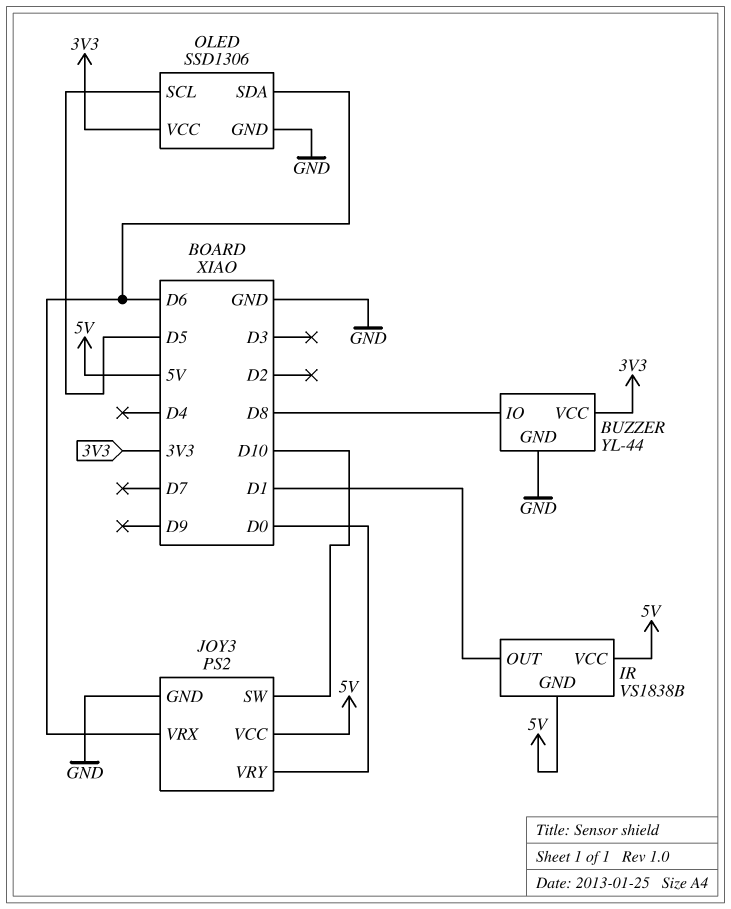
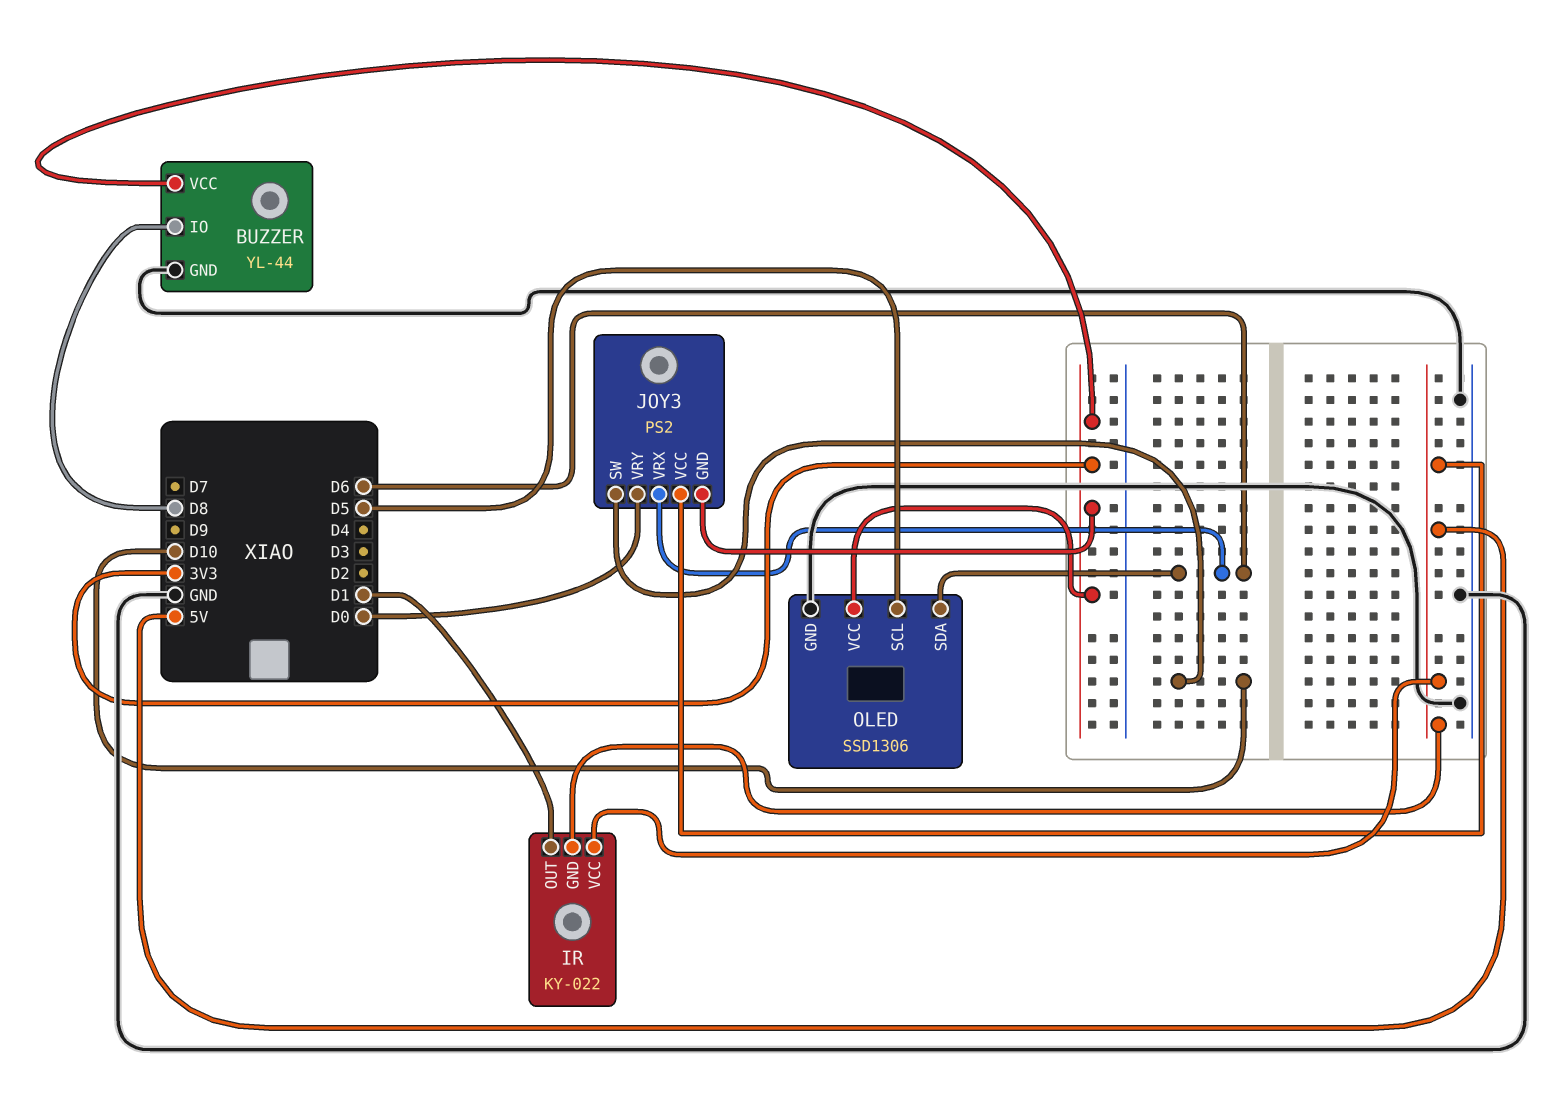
IR: VS1838B -> KY-022
JOY3 pin GND: GND -> 3V3

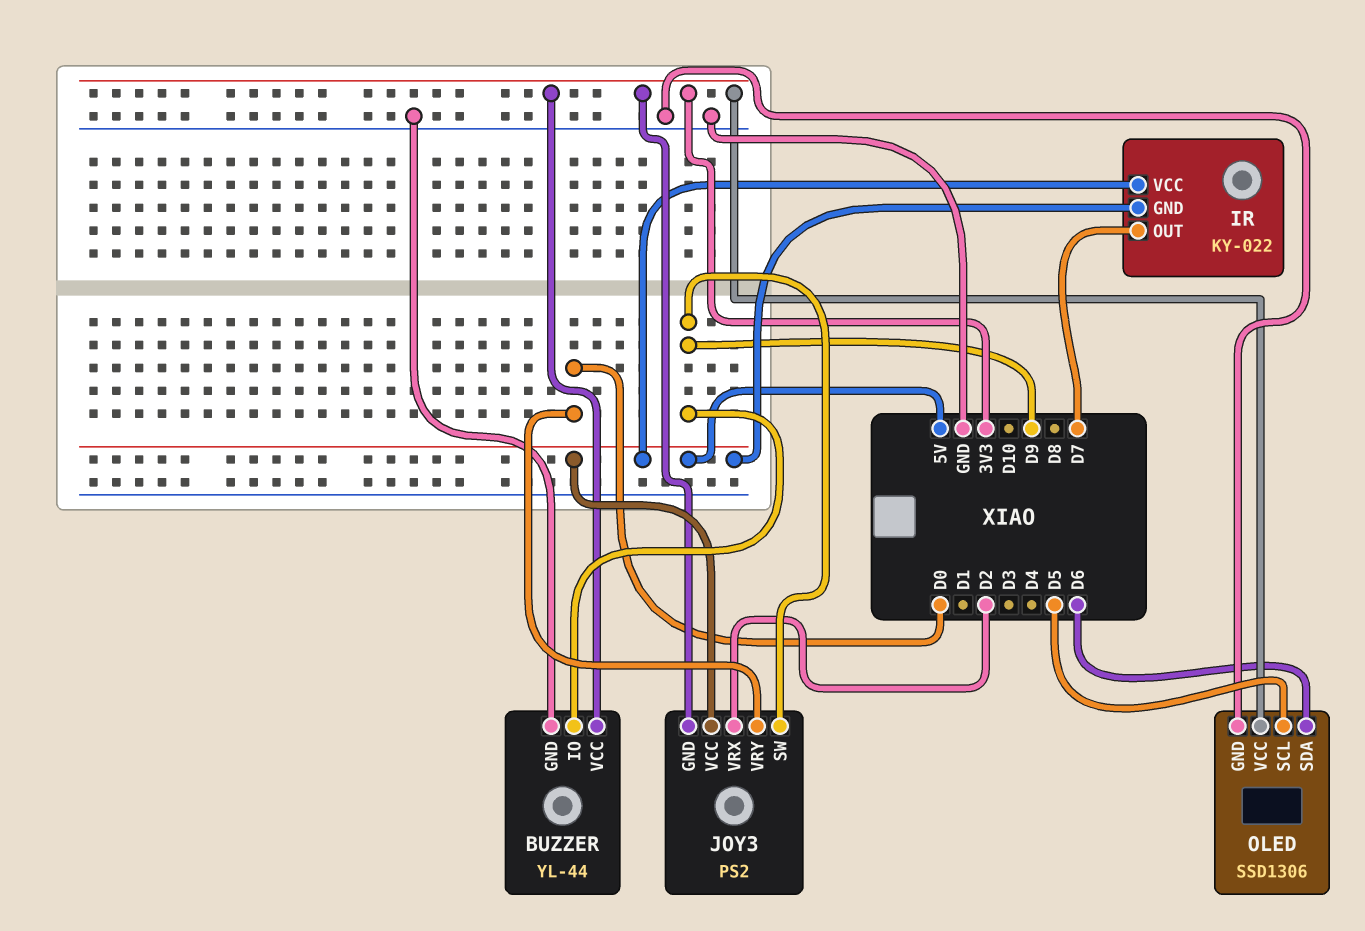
BUZZER pin IO: D8 -> D9
IR pin OUT: D1 -> D7
JOY3 pin SW: D10 -> D9
JOY3 pin VRX: D6 -> D2

